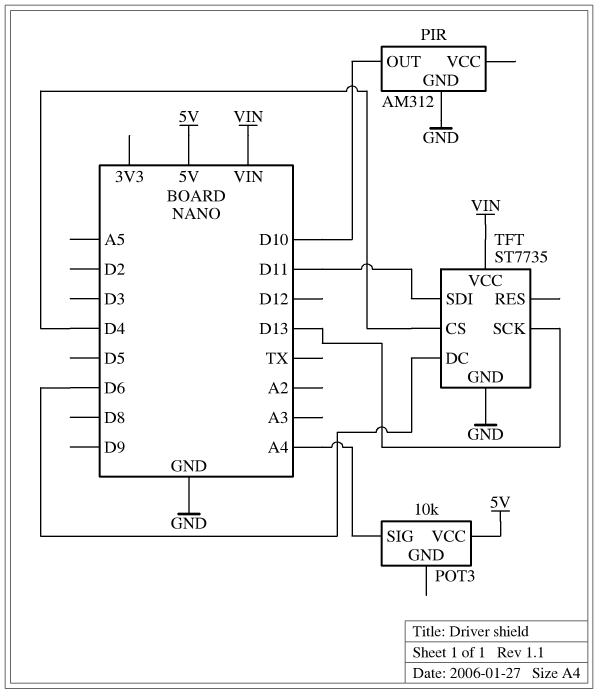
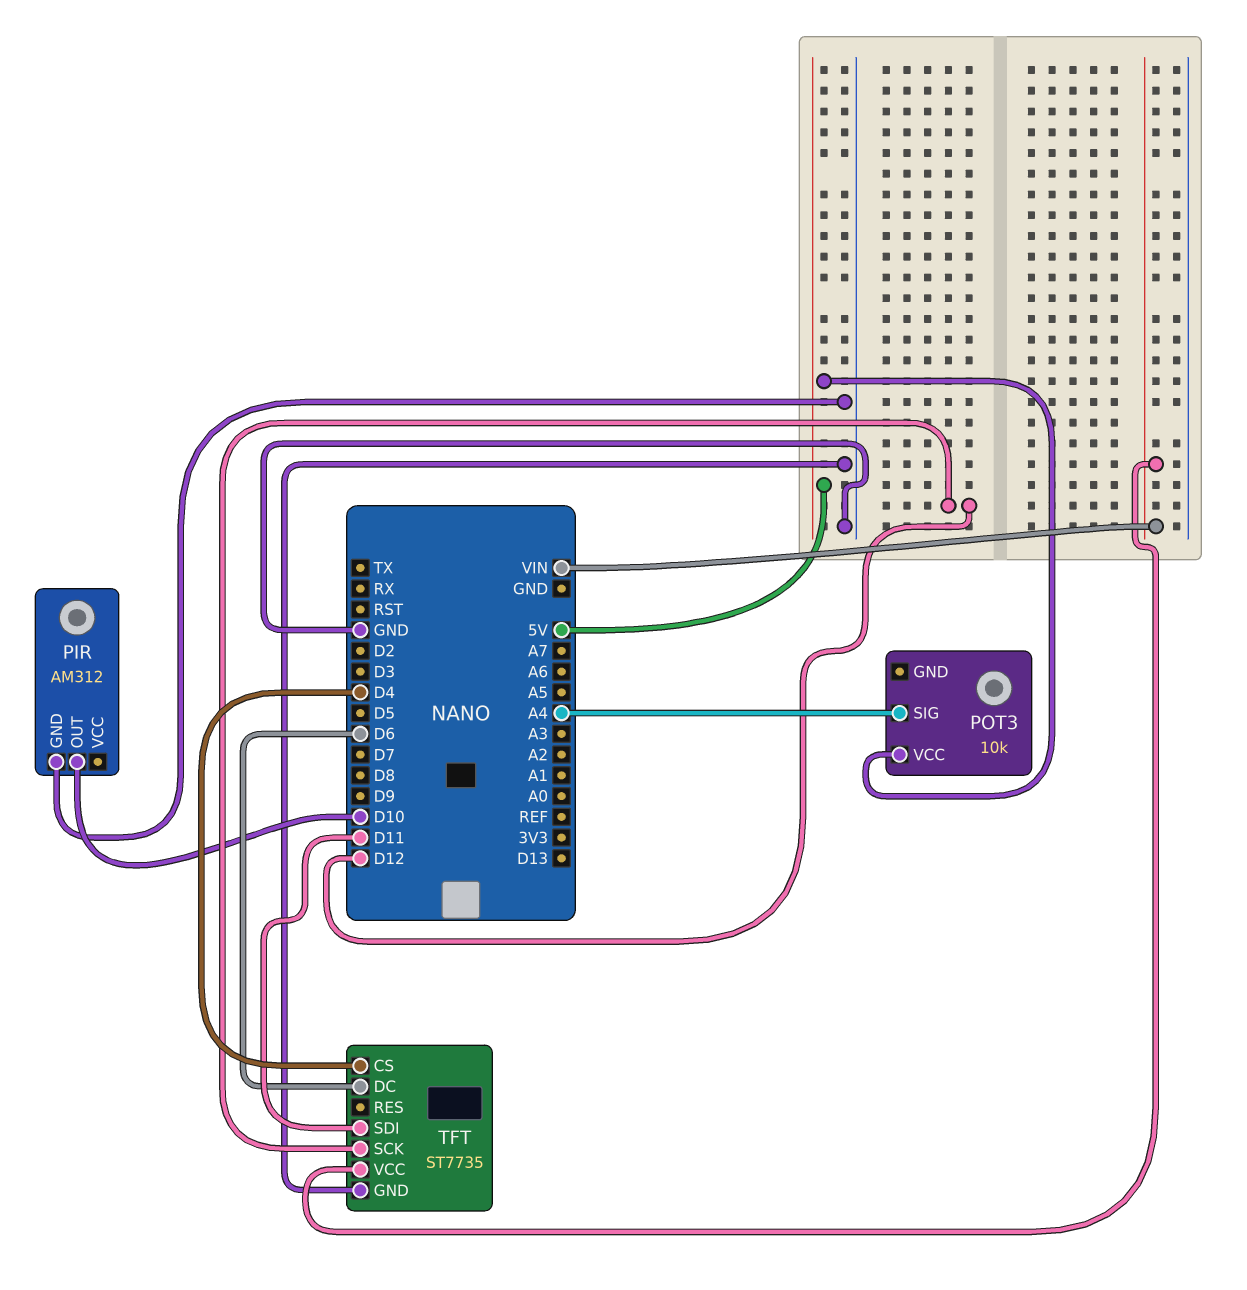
TFT pin SCK: D13 -> D12

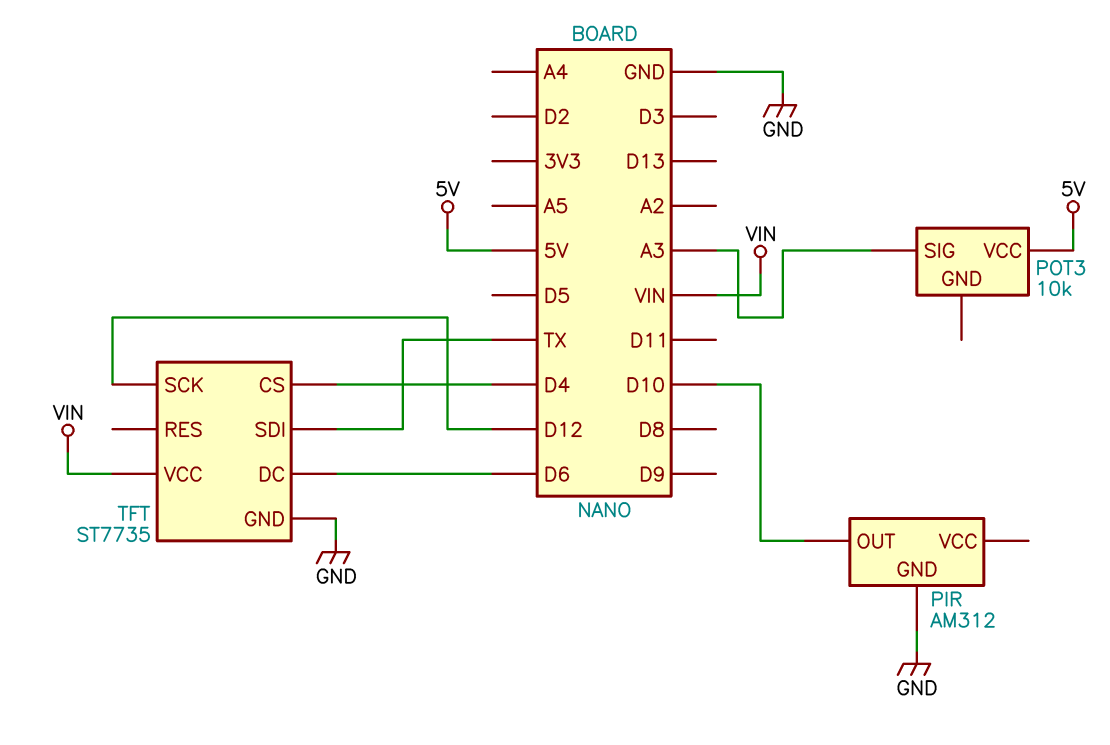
POT3 pin SIG: A4 -> A3
TFT pin SDI: D11 -> TX

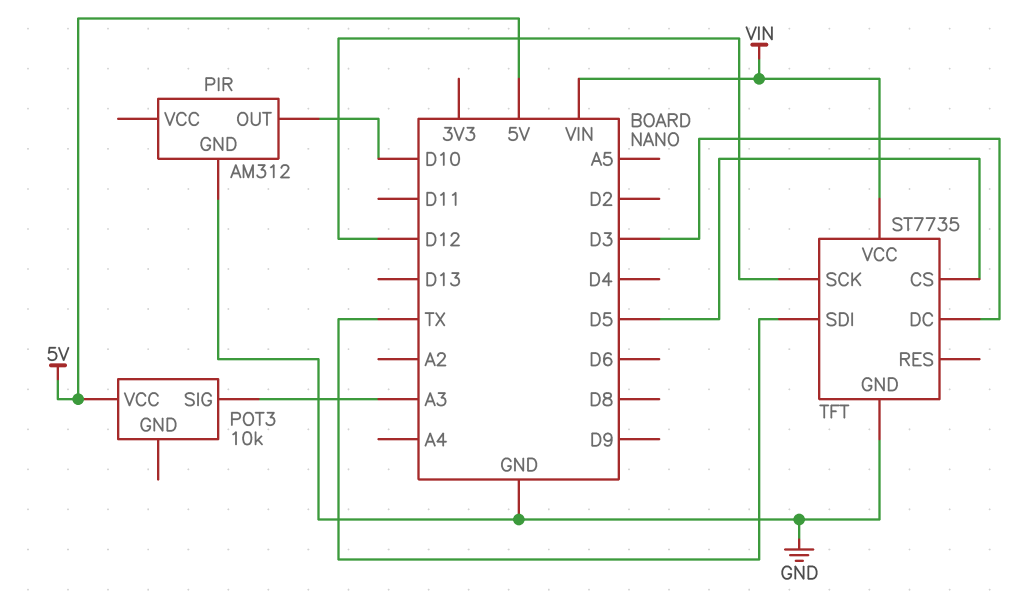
TFT pin CS: D4 -> D5
TFT pin DC: D6 -> D3

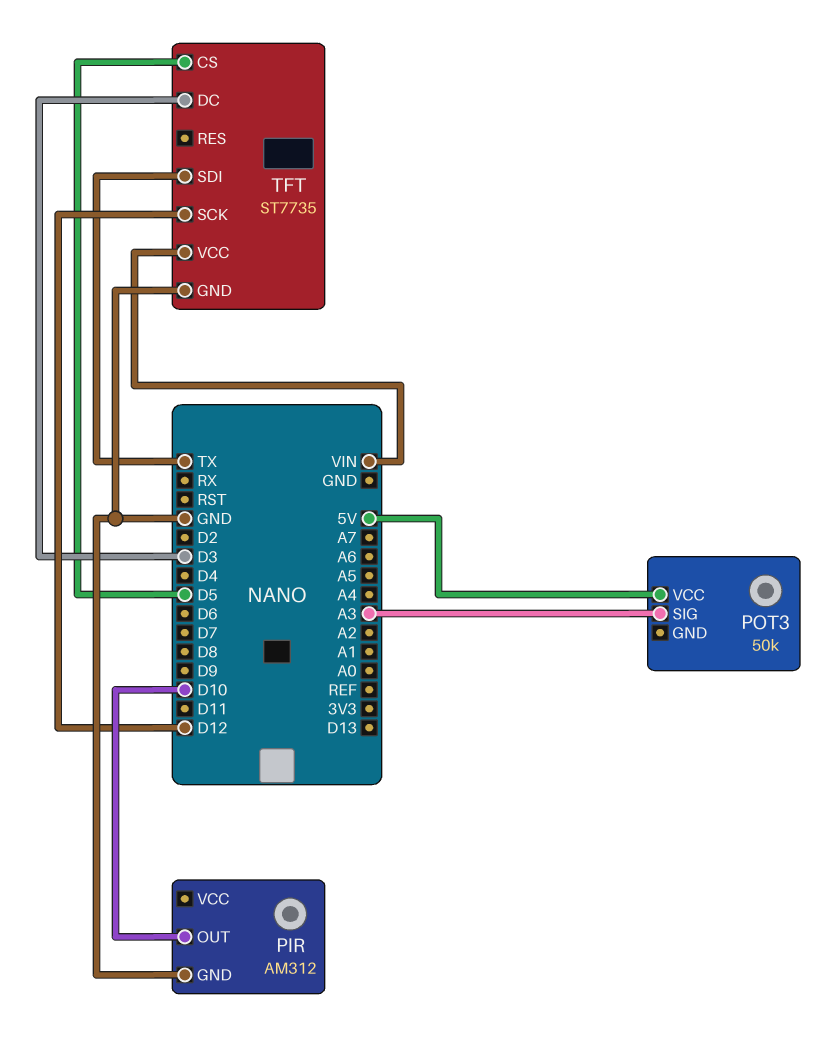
POT3: 10k -> 50k

